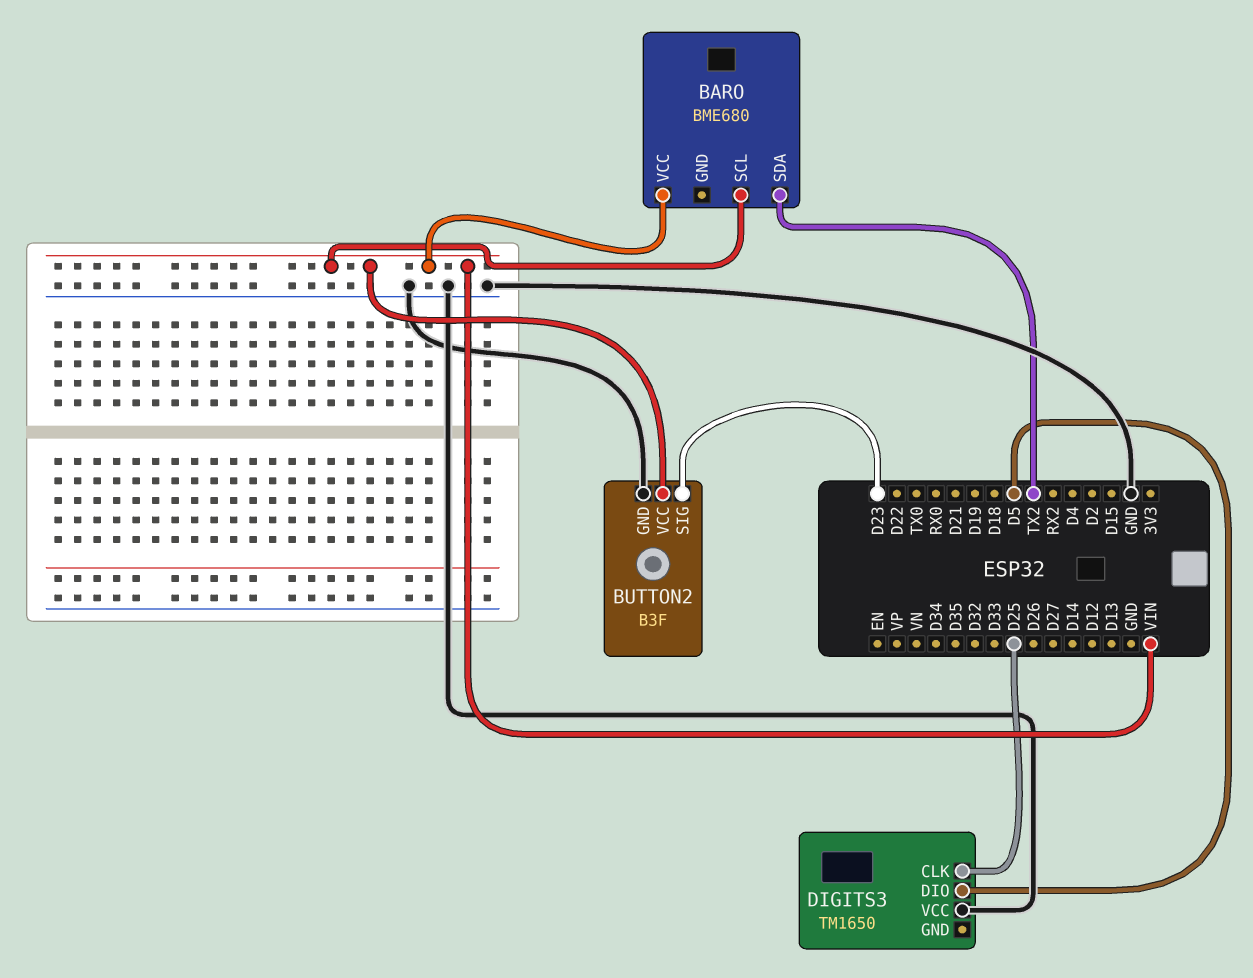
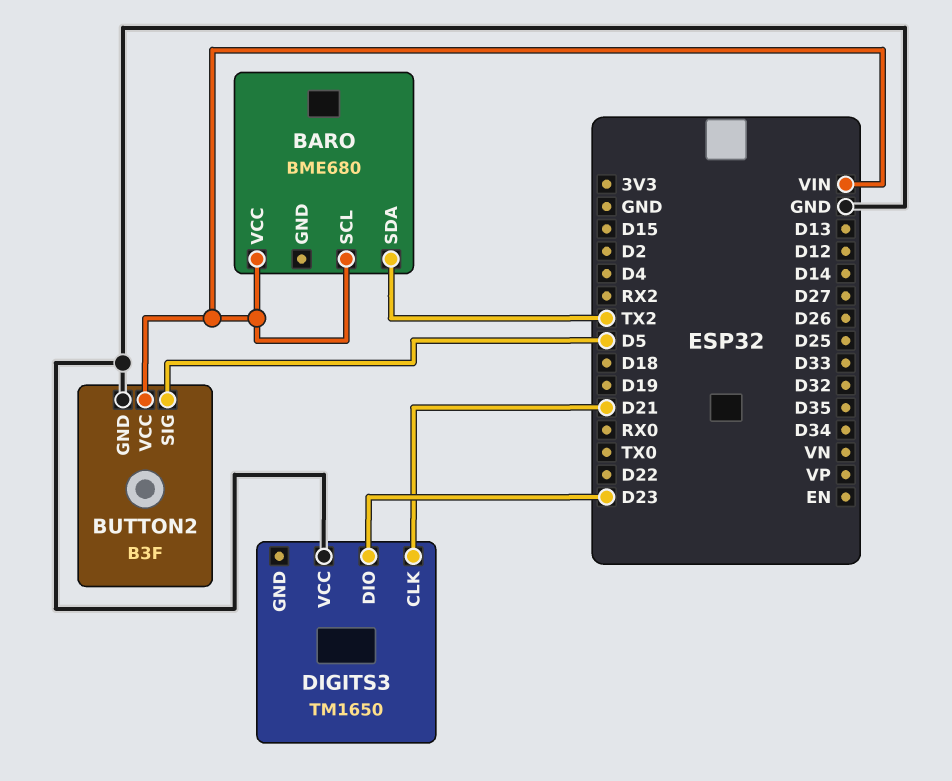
BUTTON2 pin SIG: D23 -> D5
DIGITS3 pin CLK: D25 -> D21
DIGITS3 pin DIO: D5 -> D23

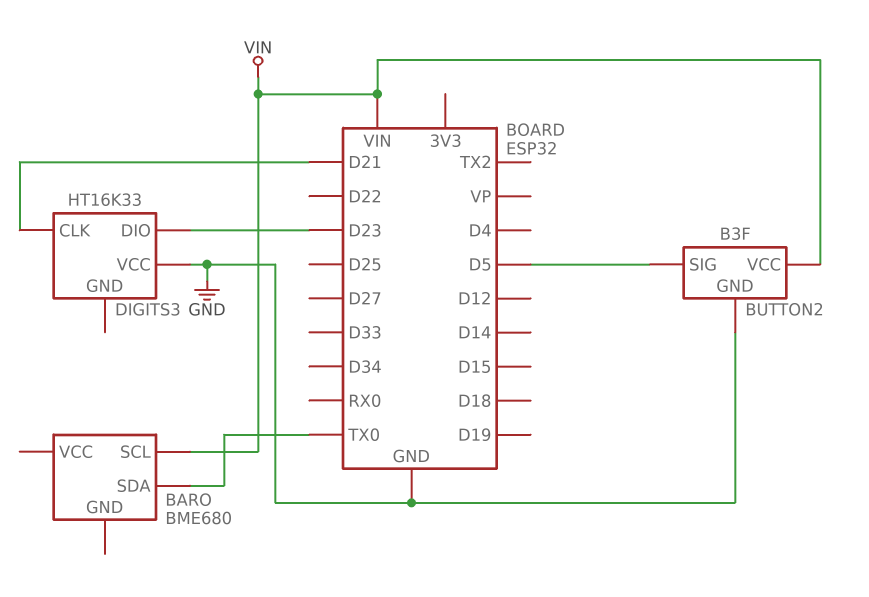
BARO pin SDA: TX2 -> TX0
BARO pin VCC: VIN -> none
DIGITS3: TM1650 -> HT16K33

